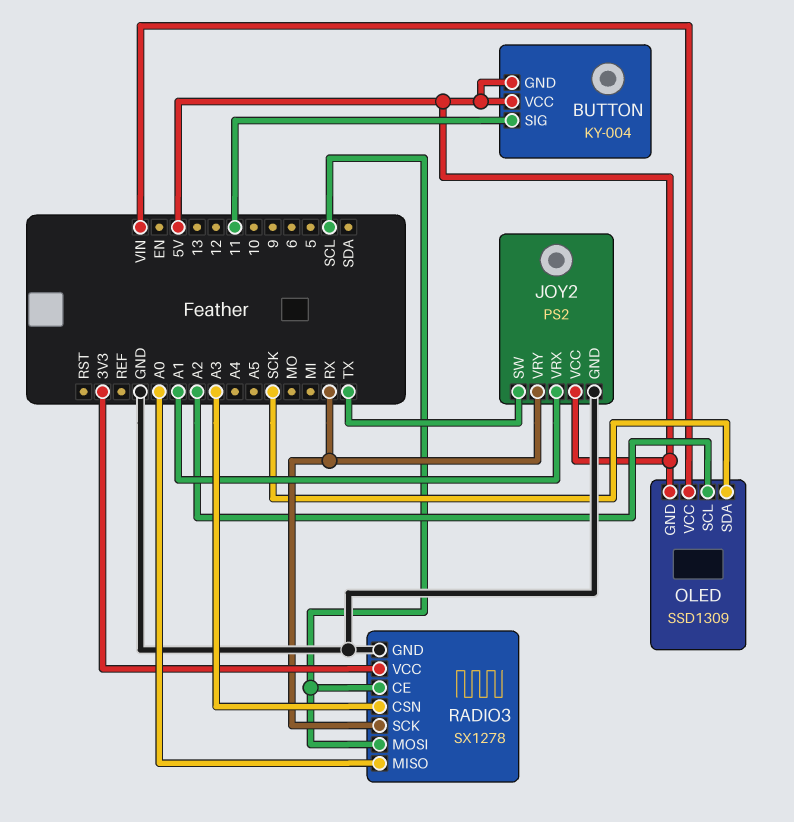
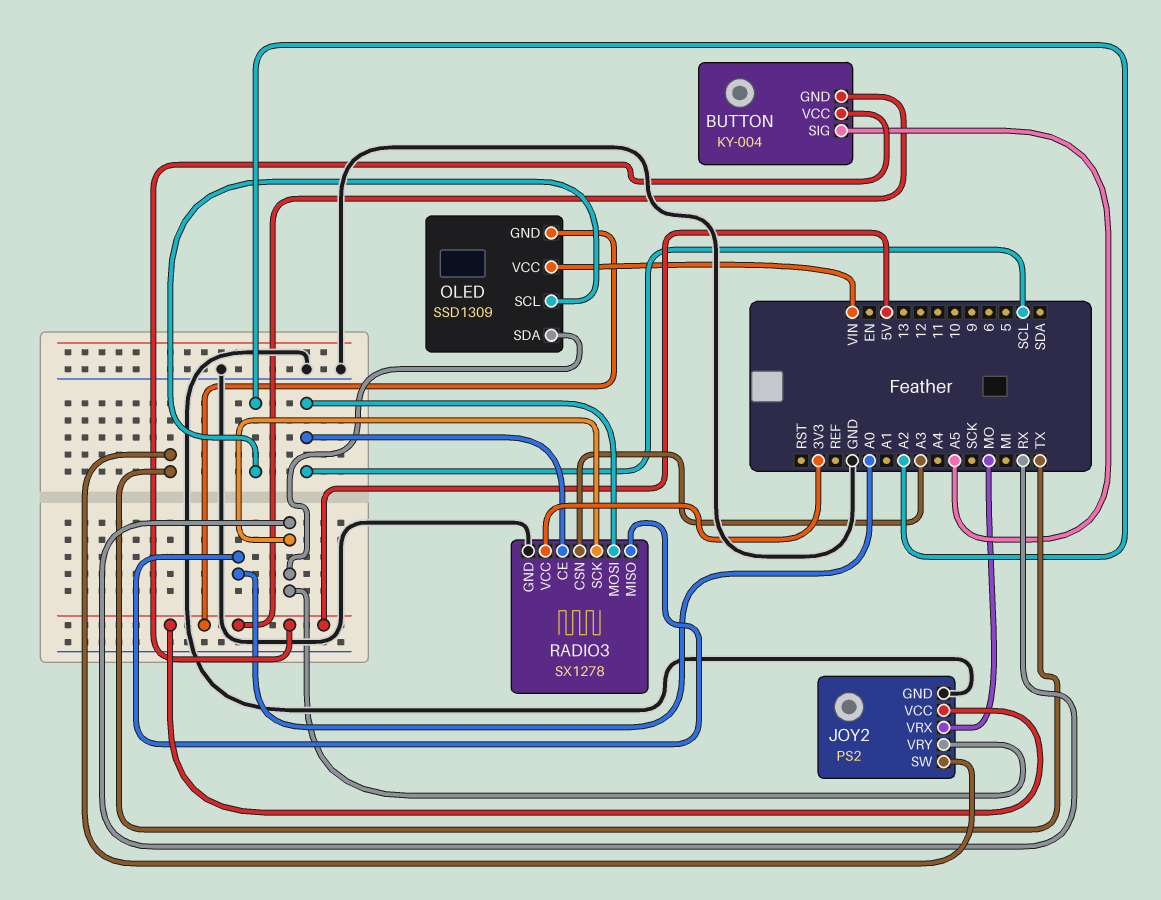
BUTTON pin SIG: 11 -> A5
JOY2 pin VRX: A1 -> MO
OLED pin SDA: SCK -> RX

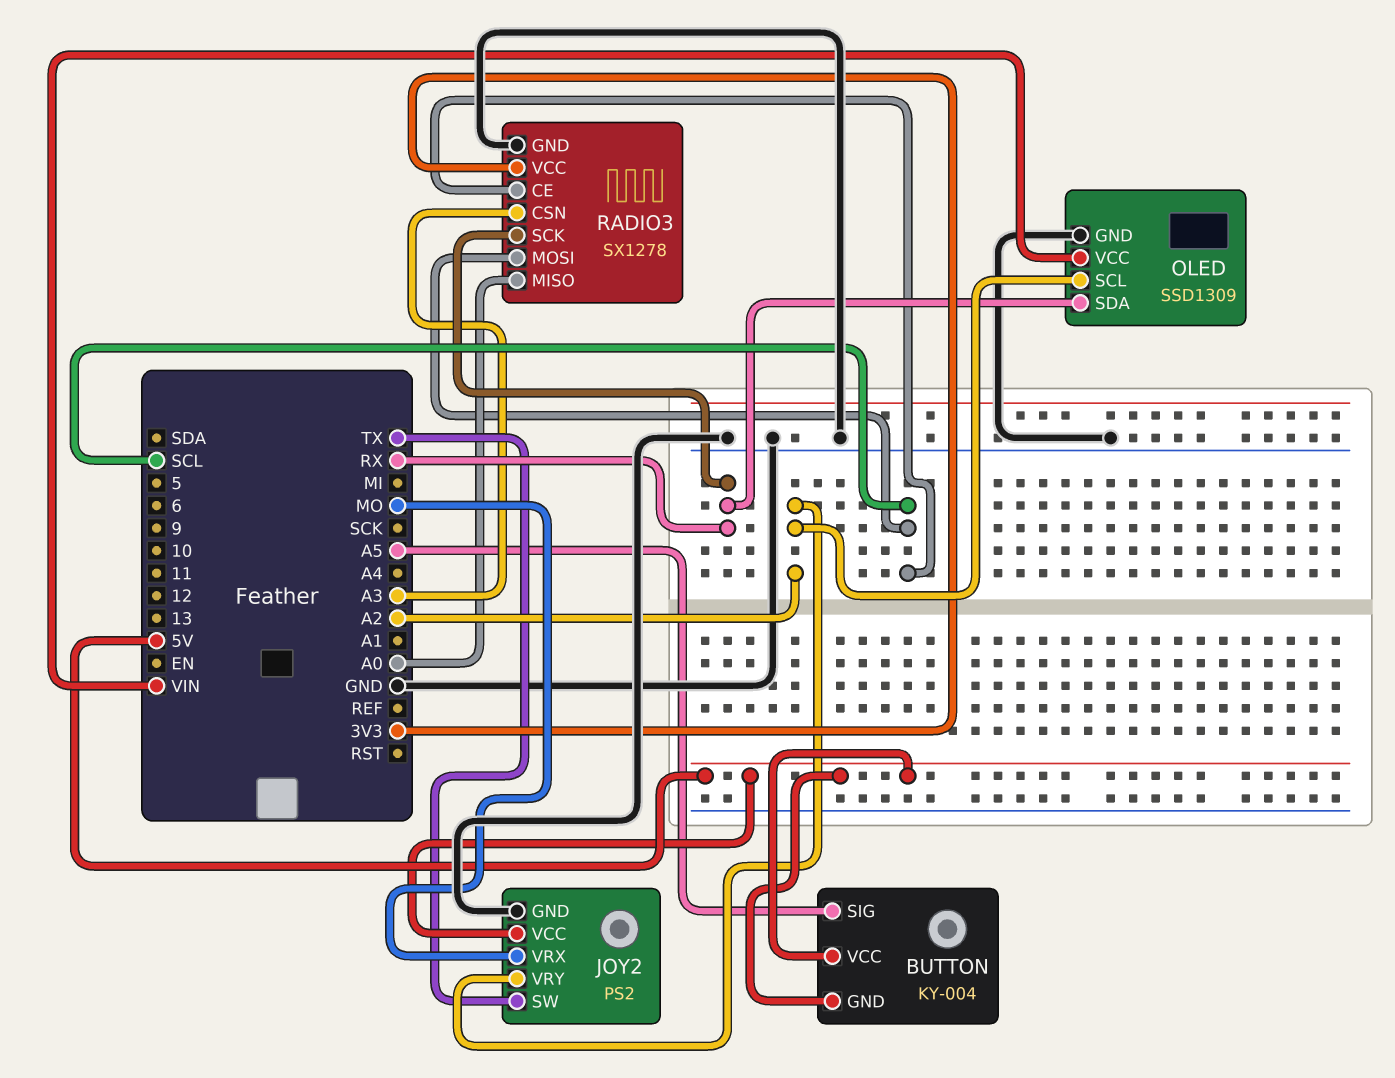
JOY2 pin VRY: RX -> A2
OLED pin GND: 5V -> GND

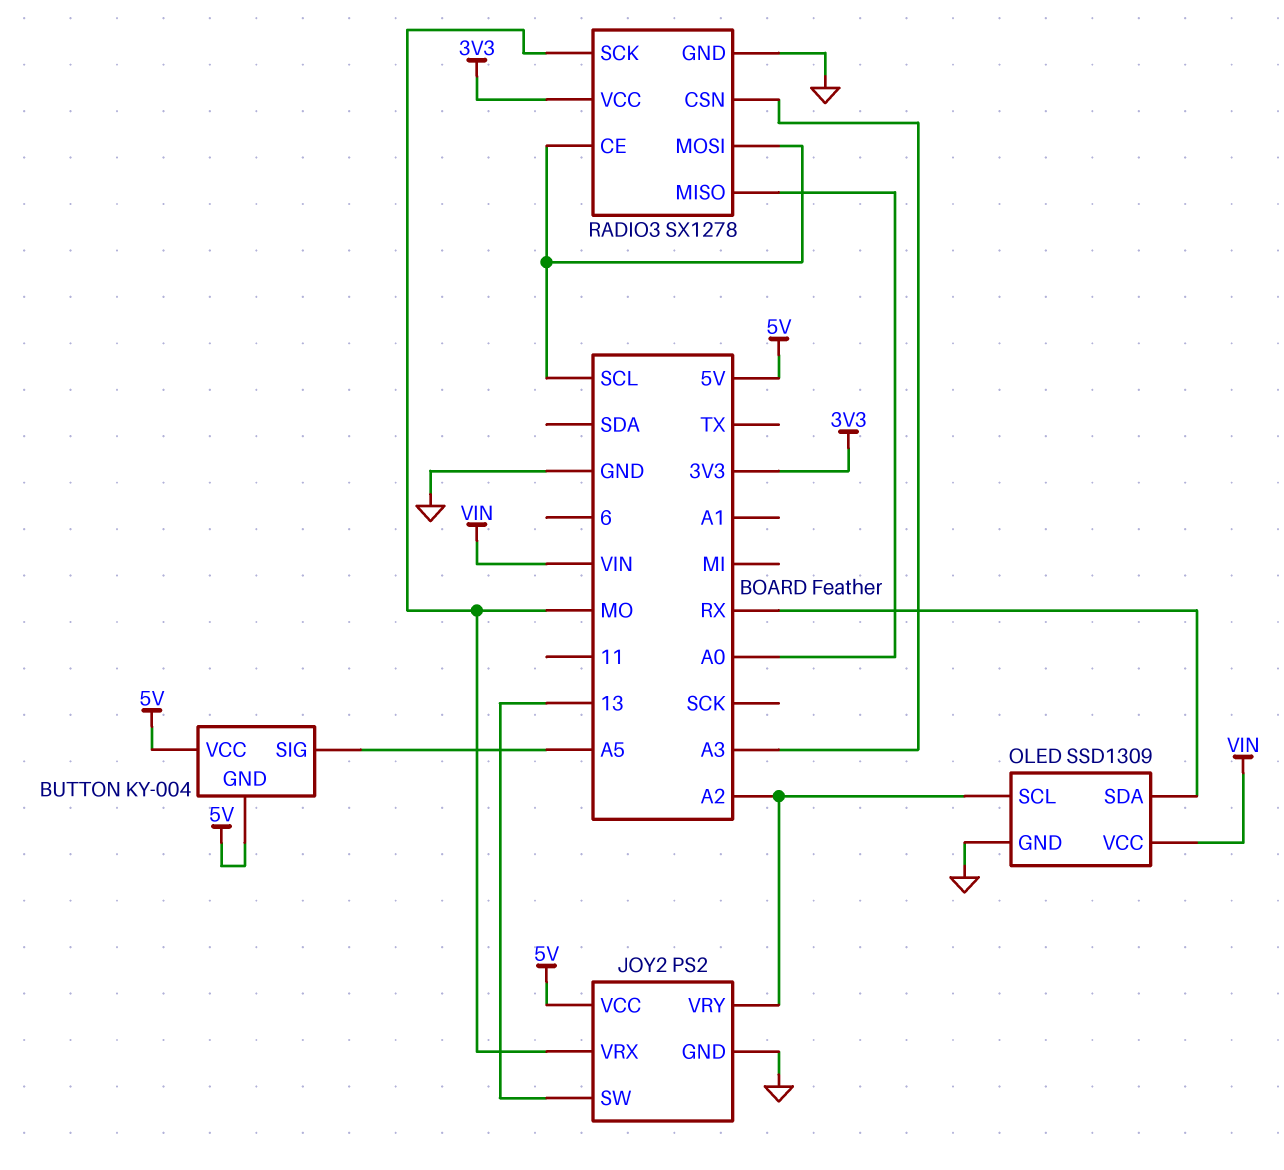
JOY2 pin SW: TX -> 13
RADIO3 pin SCK: RX -> MO

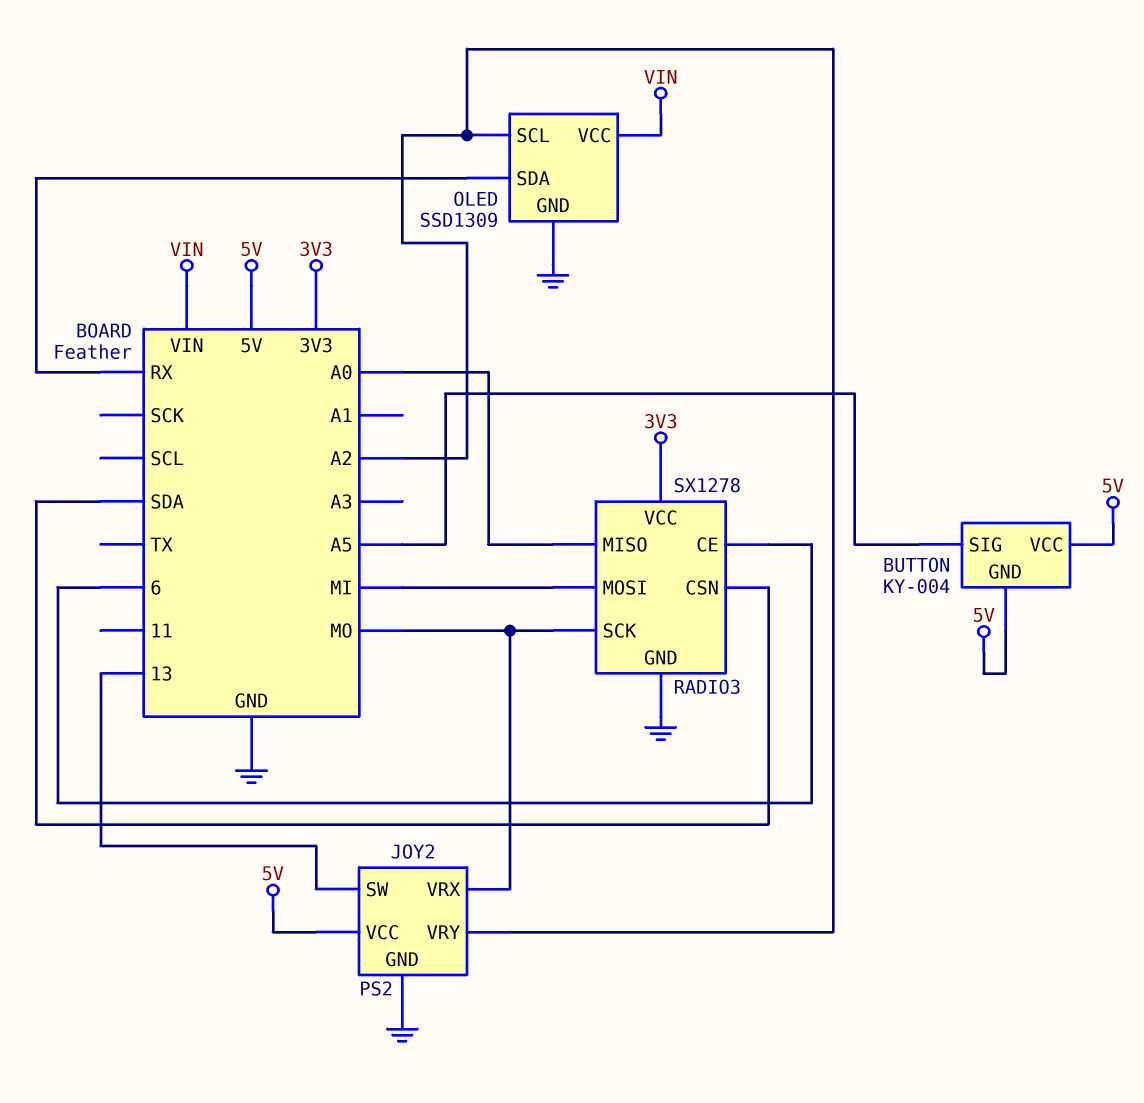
RADIO3 pin CE: SCL -> 6
RADIO3 pin CSN: A3 -> SDA
RADIO3 pin MOSI: SCL -> MI

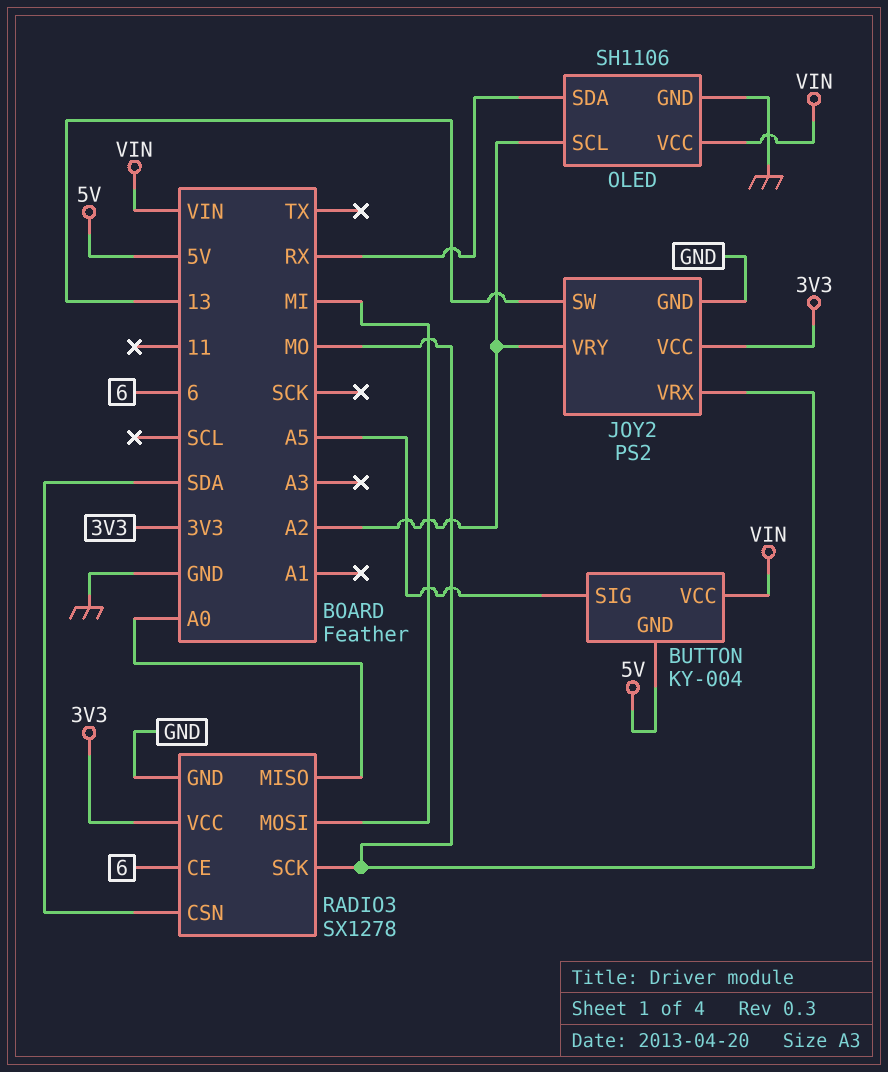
BUTTON pin VCC: 5V -> VIN
JOY2 pin VCC: 5V -> 3V3
OLED: SSD1309 -> SH1106

